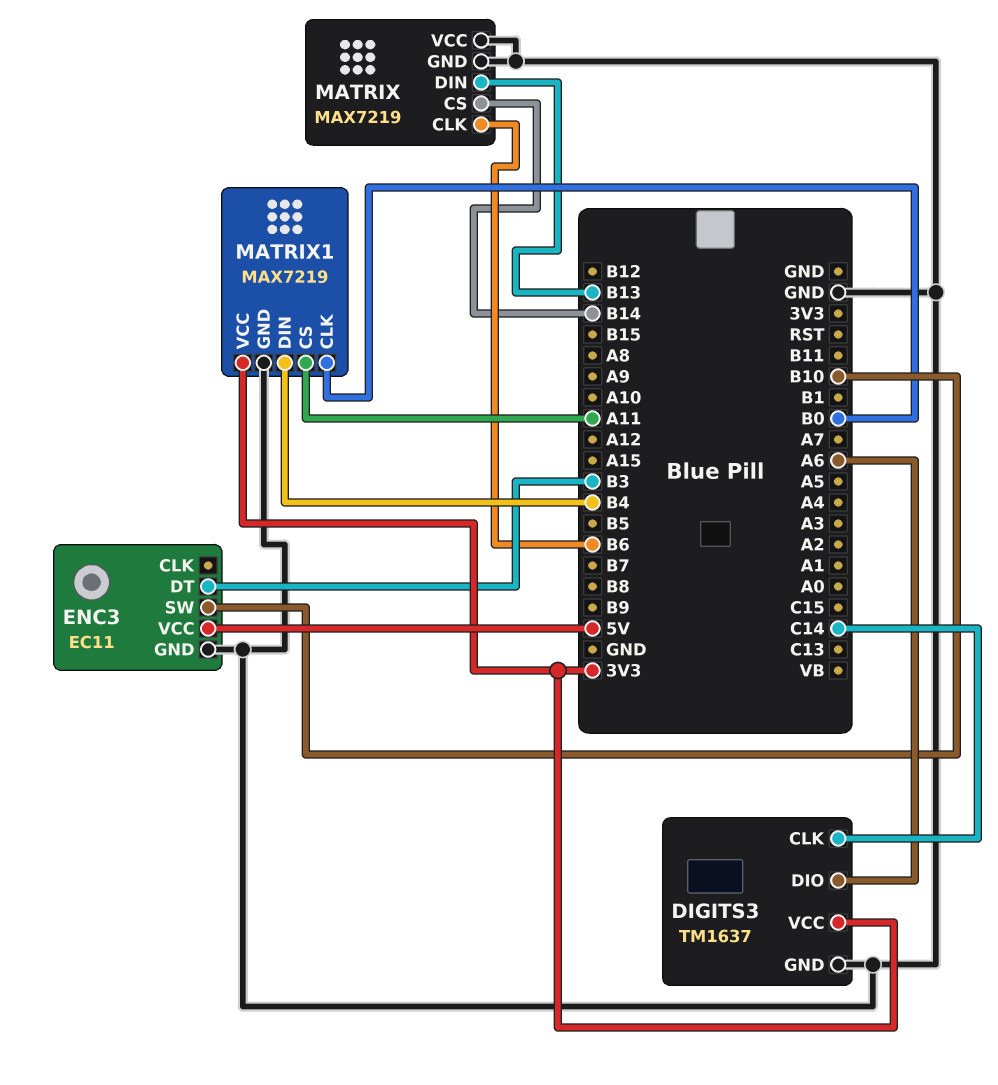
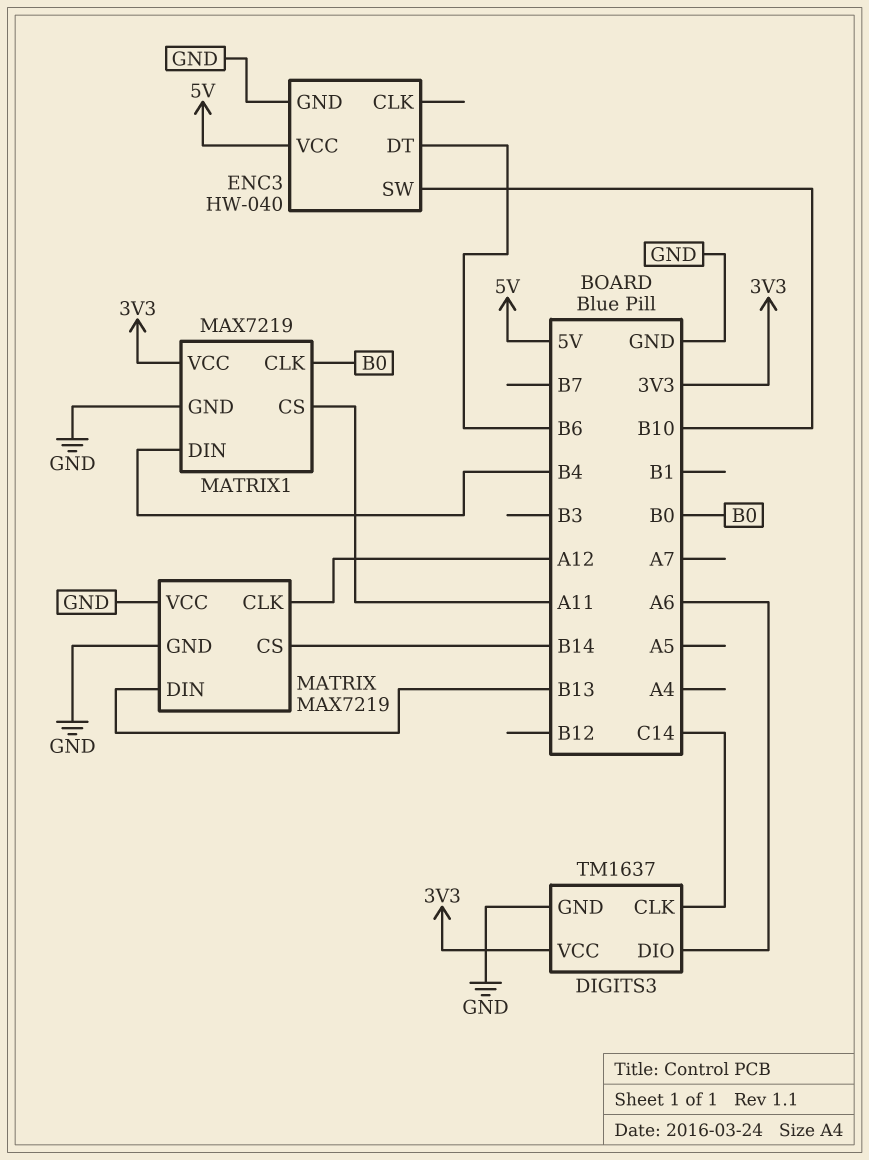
ENC3: EC11 -> HW-040
ENC3 pin DT: B3 -> B6
MATRIX pin CLK: B6 -> A12

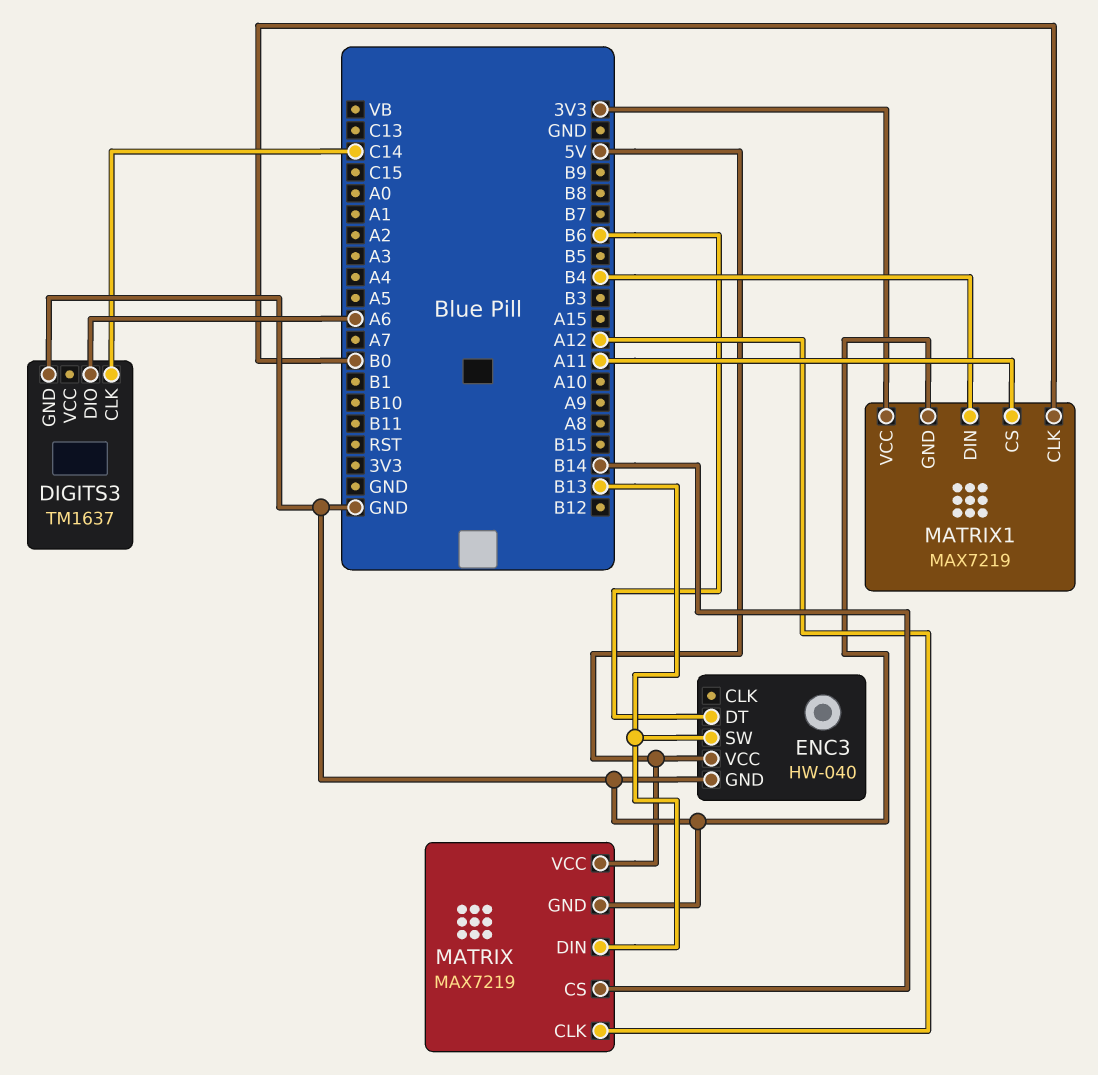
DIGITS3 pin VCC: 3V3 -> none
ENC3 pin SW: B10 -> B13
MATRIX pin VCC: GND -> 5V

